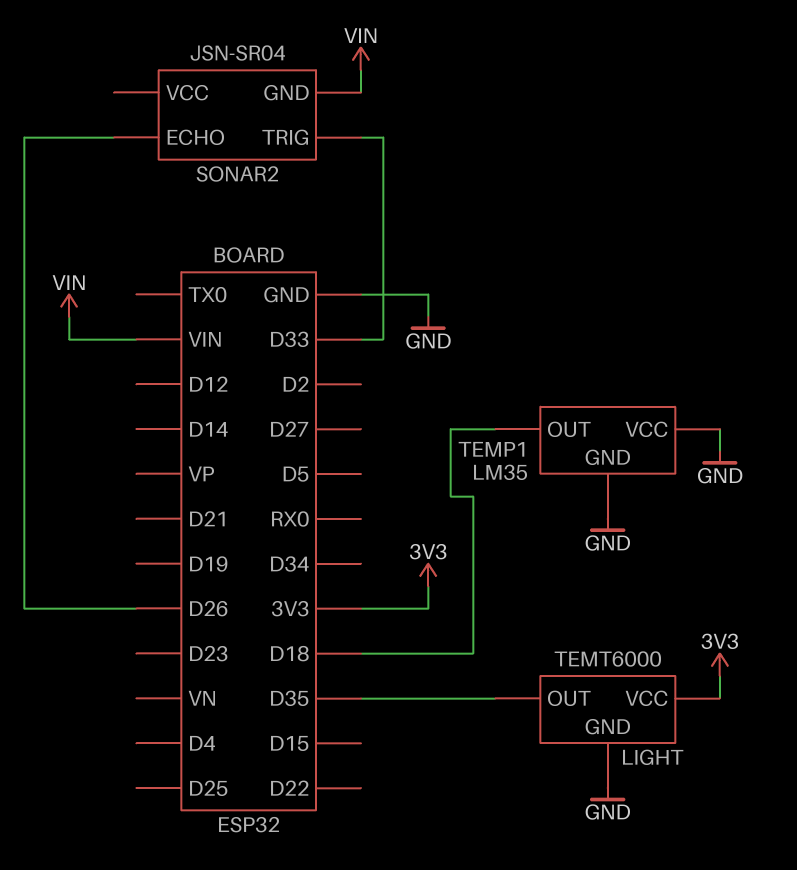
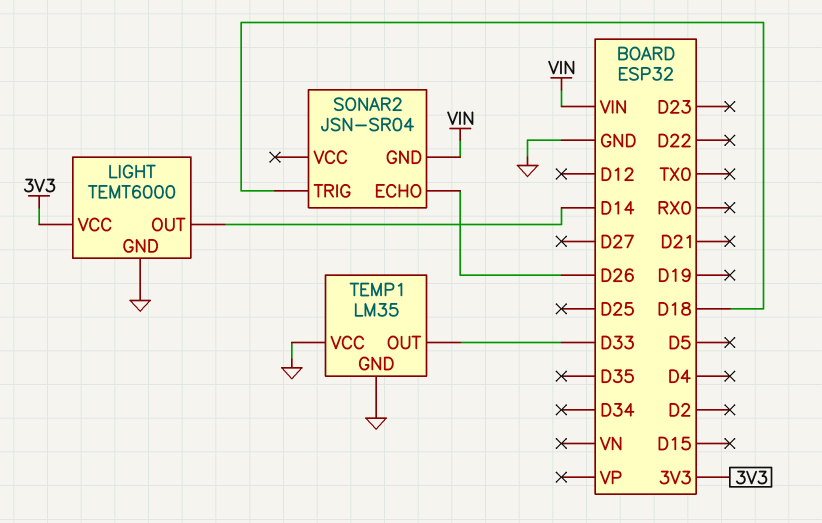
LIGHT pin OUT: D35 -> D14
SONAR2 pin TRIG: D33 -> D18
TEMP1 pin OUT: D18 -> D33

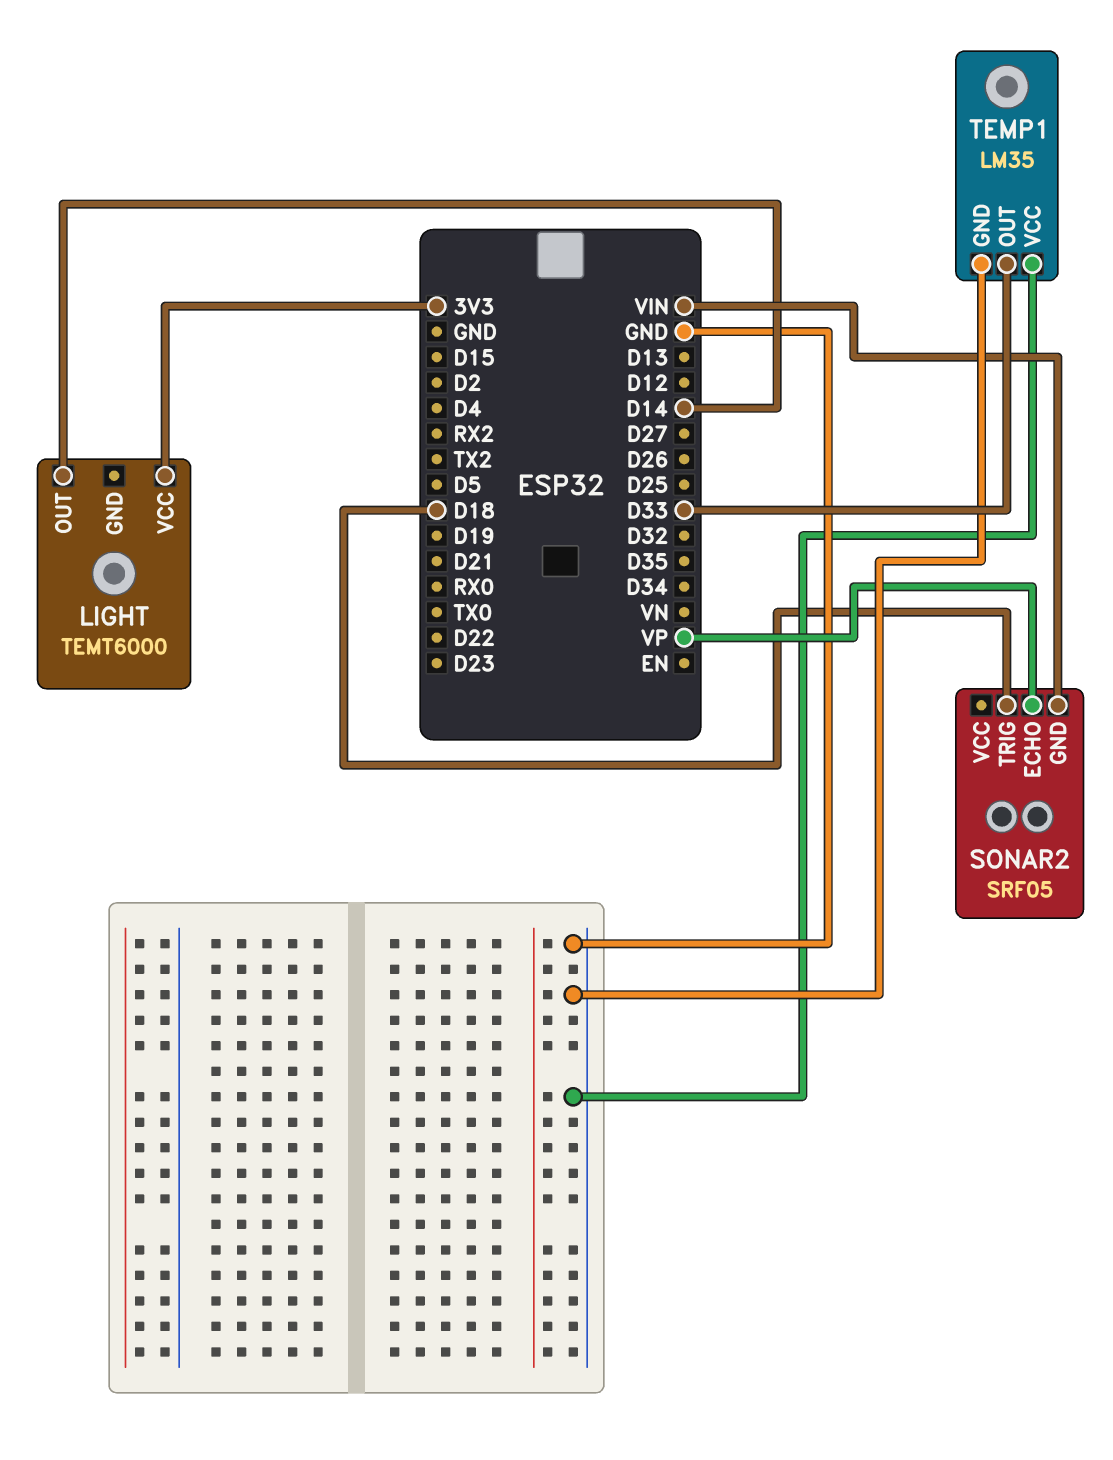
LIGHT pin GND: GND -> none
SONAR2: JSN-SR04 -> SRF05
SONAR2 pin ECHO: D26 -> VP

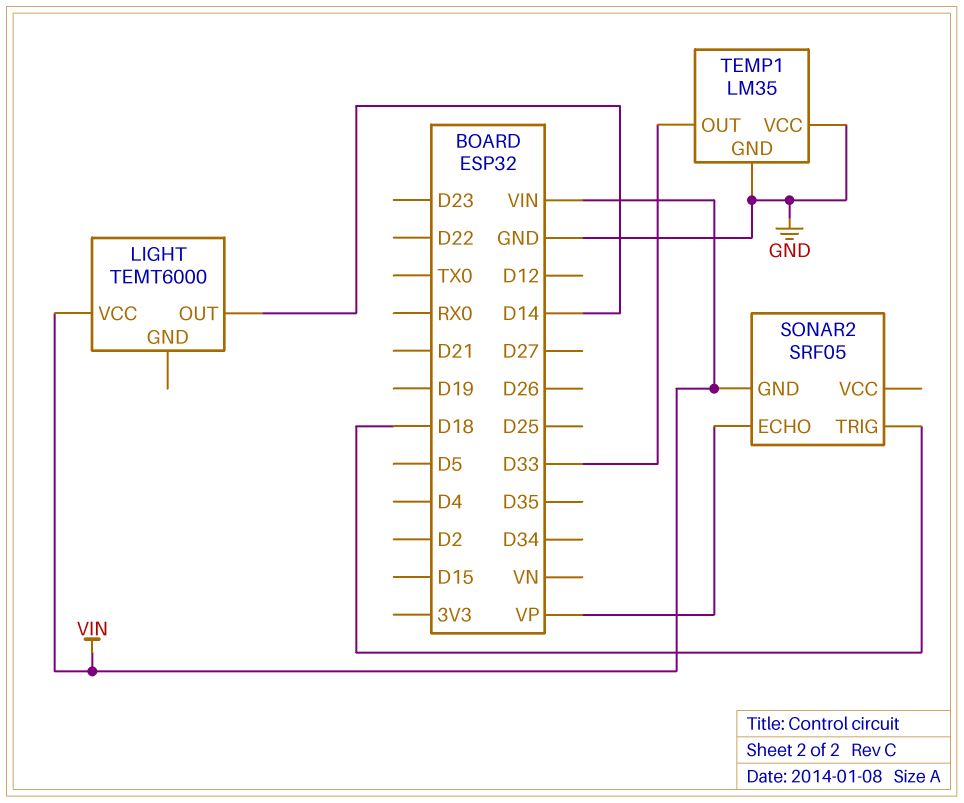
LIGHT pin VCC: 3V3 -> VIN

